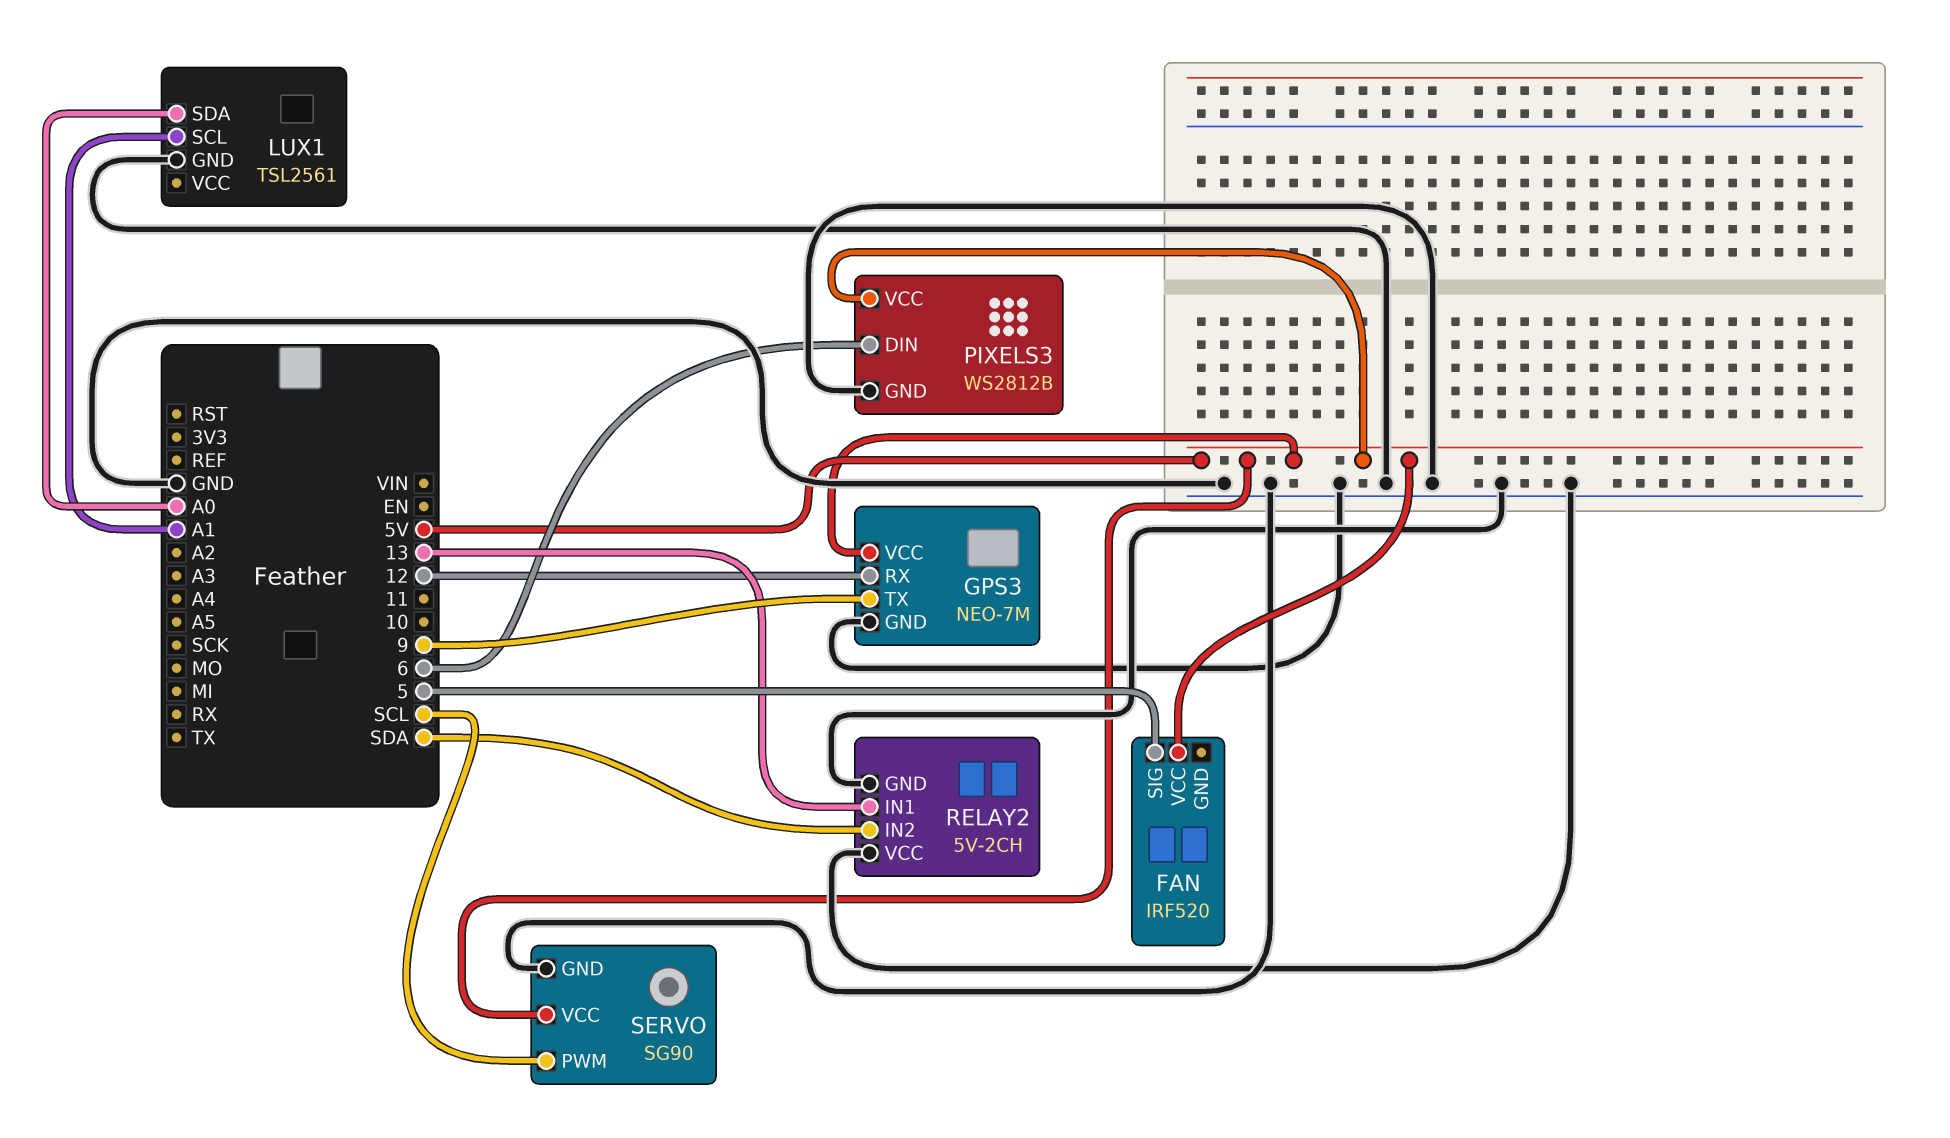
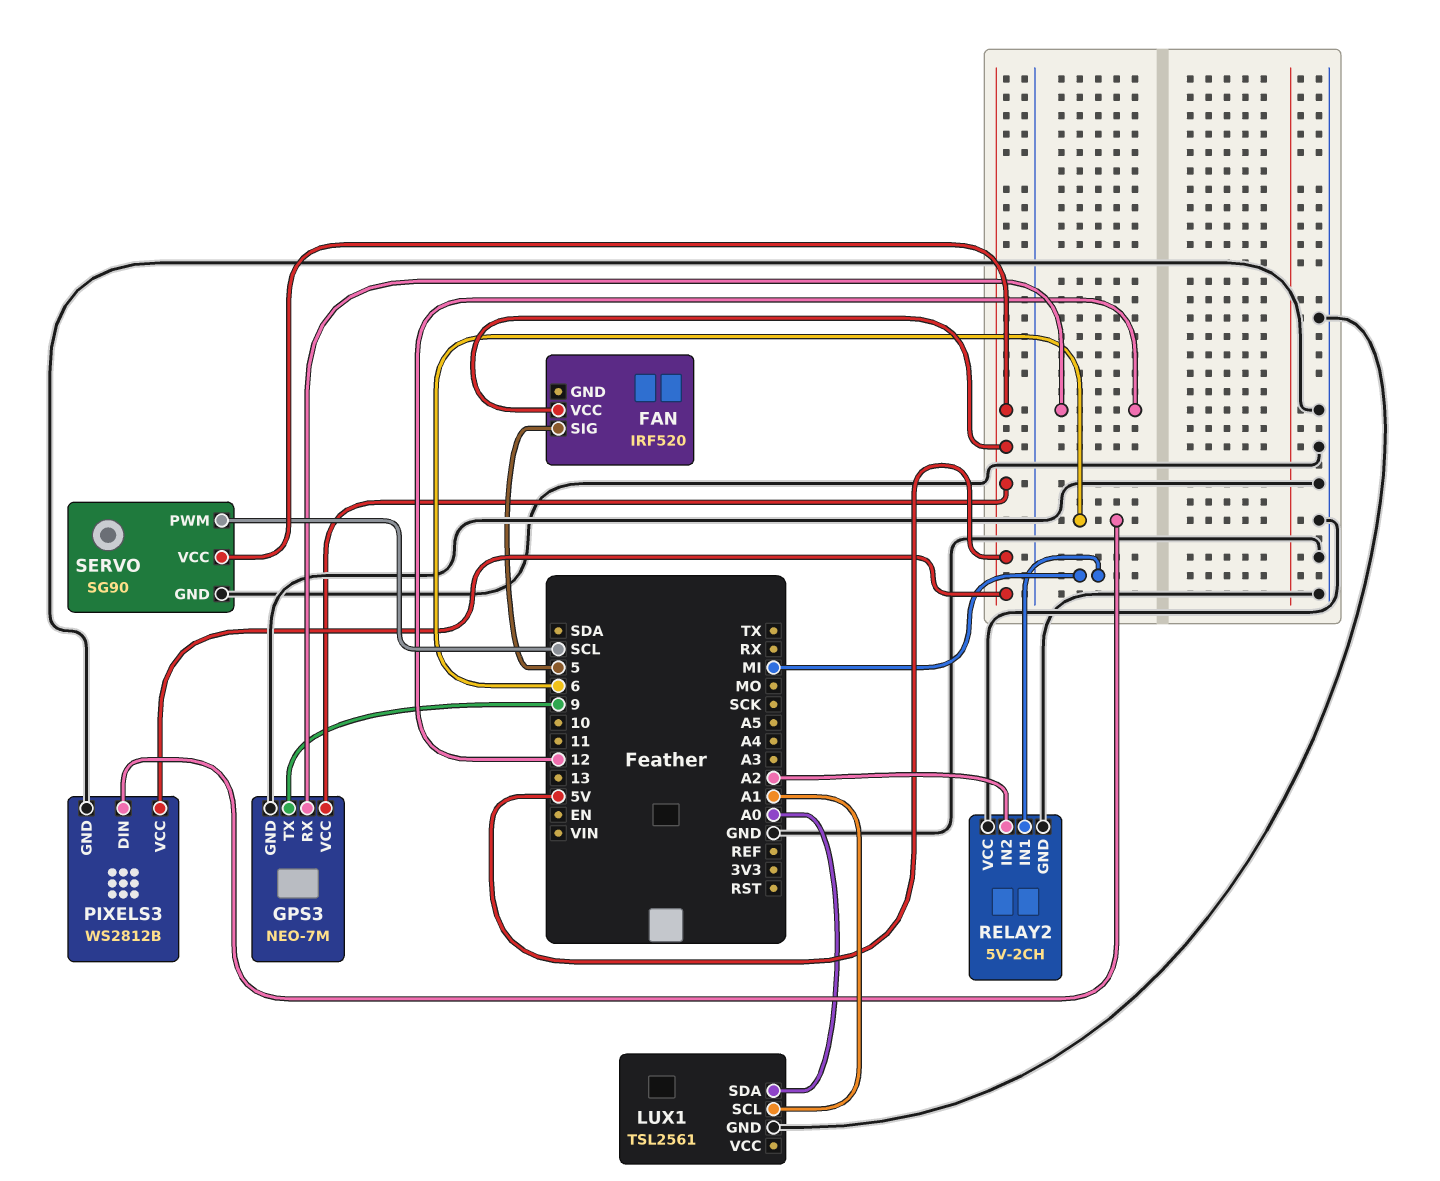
RELAY2 pin IN1: 13 -> MI
RELAY2 pin IN2: SDA -> A2

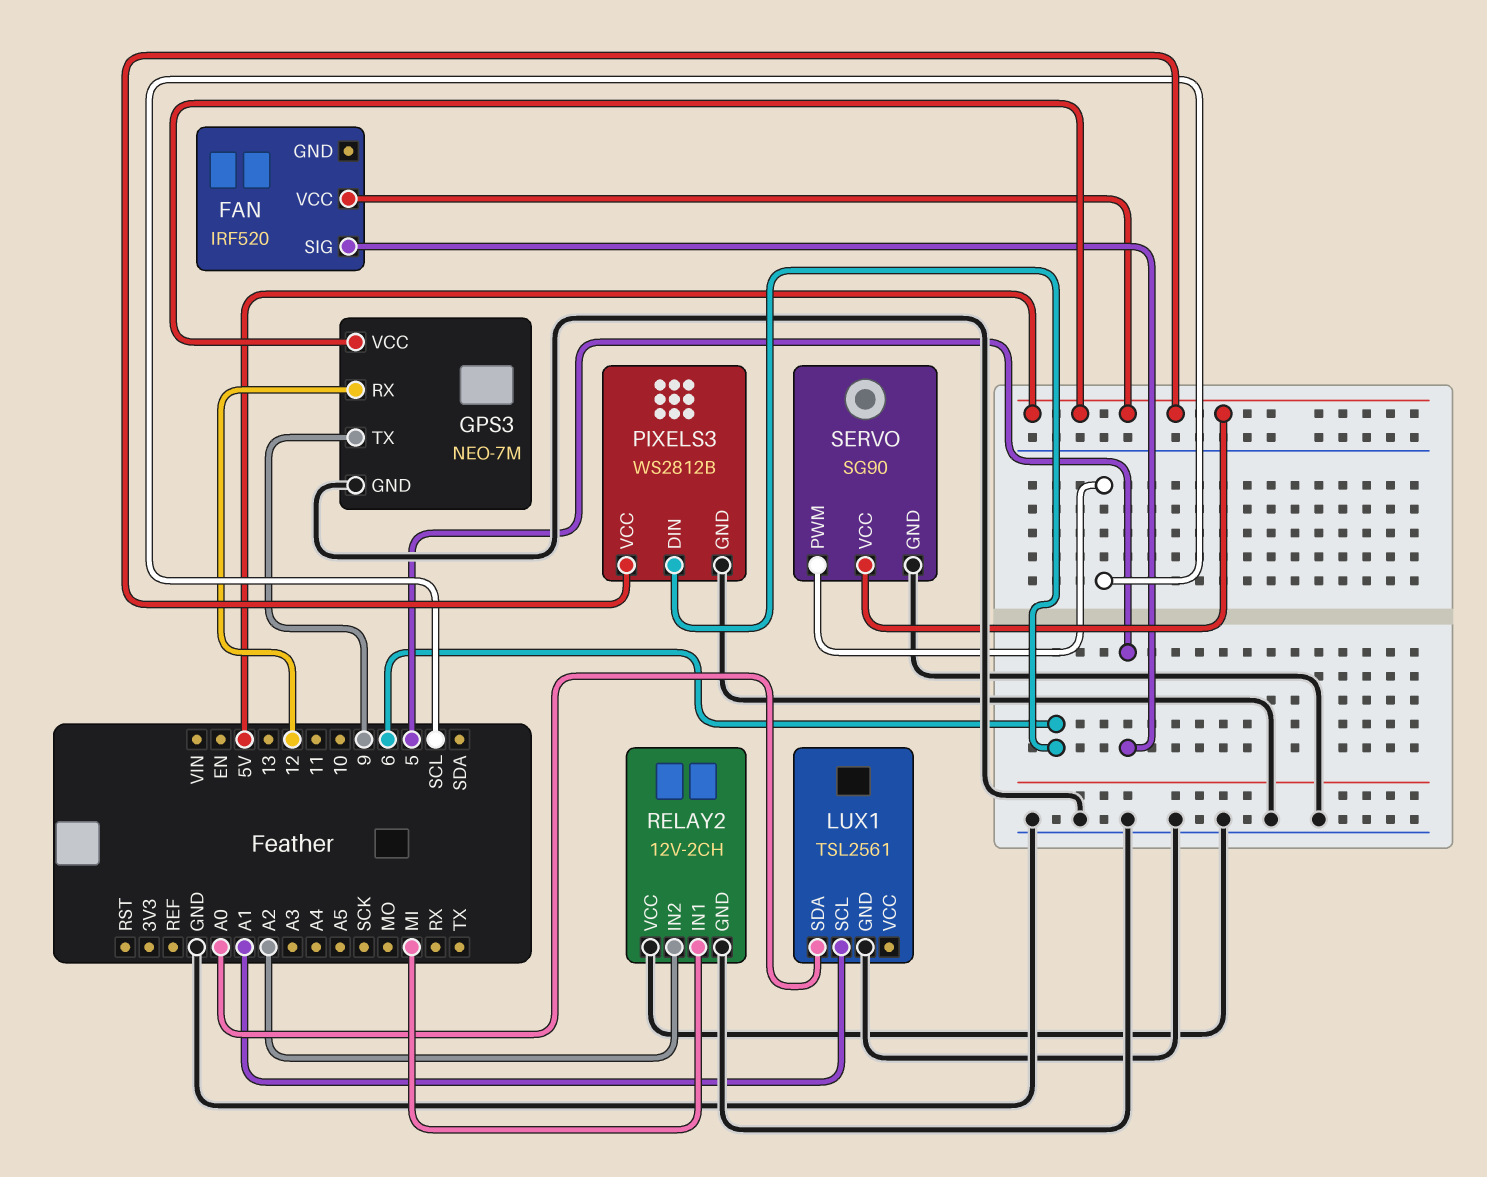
RELAY2: 5V-2CH -> 12V-2CH

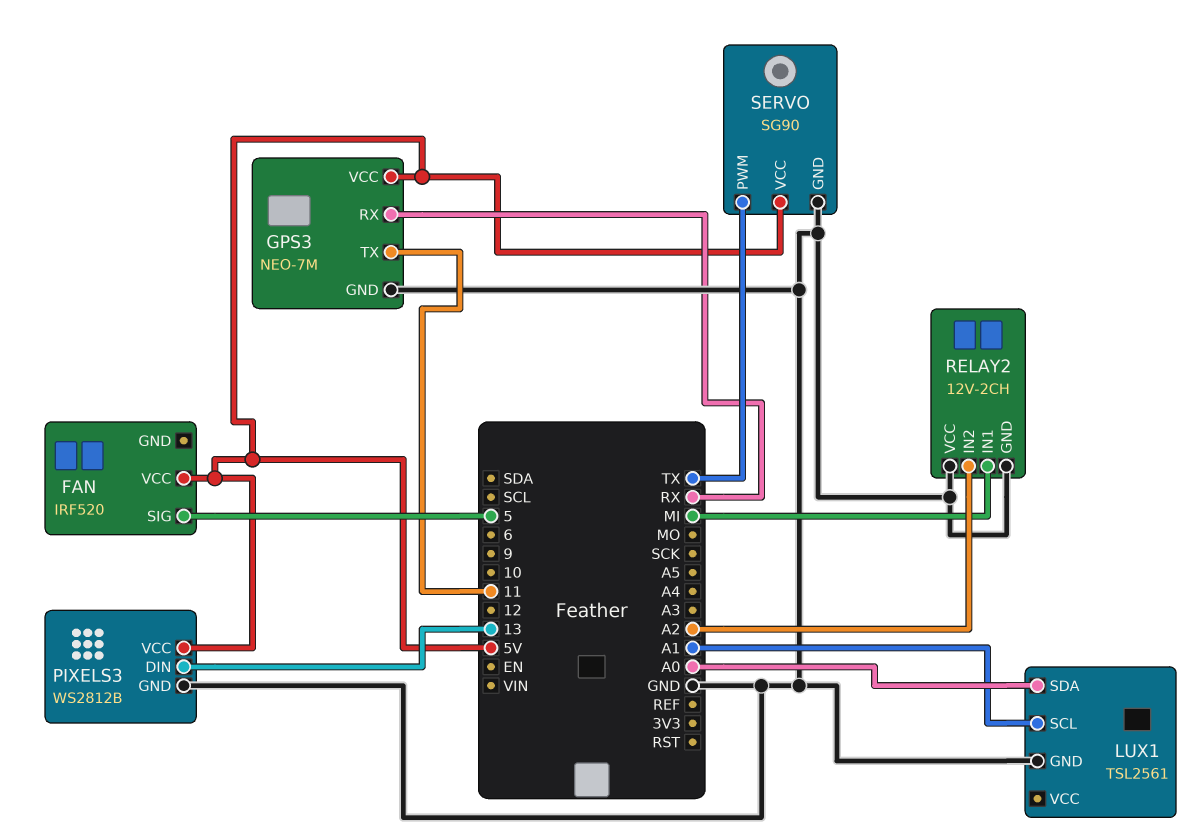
GPS3 pin RX: 12 -> RX
GPS3 pin TX: 9 -> 11
PIXELS3 pin DIN: 6 -> 13
SERVO pin PWM: SCL -> TX

